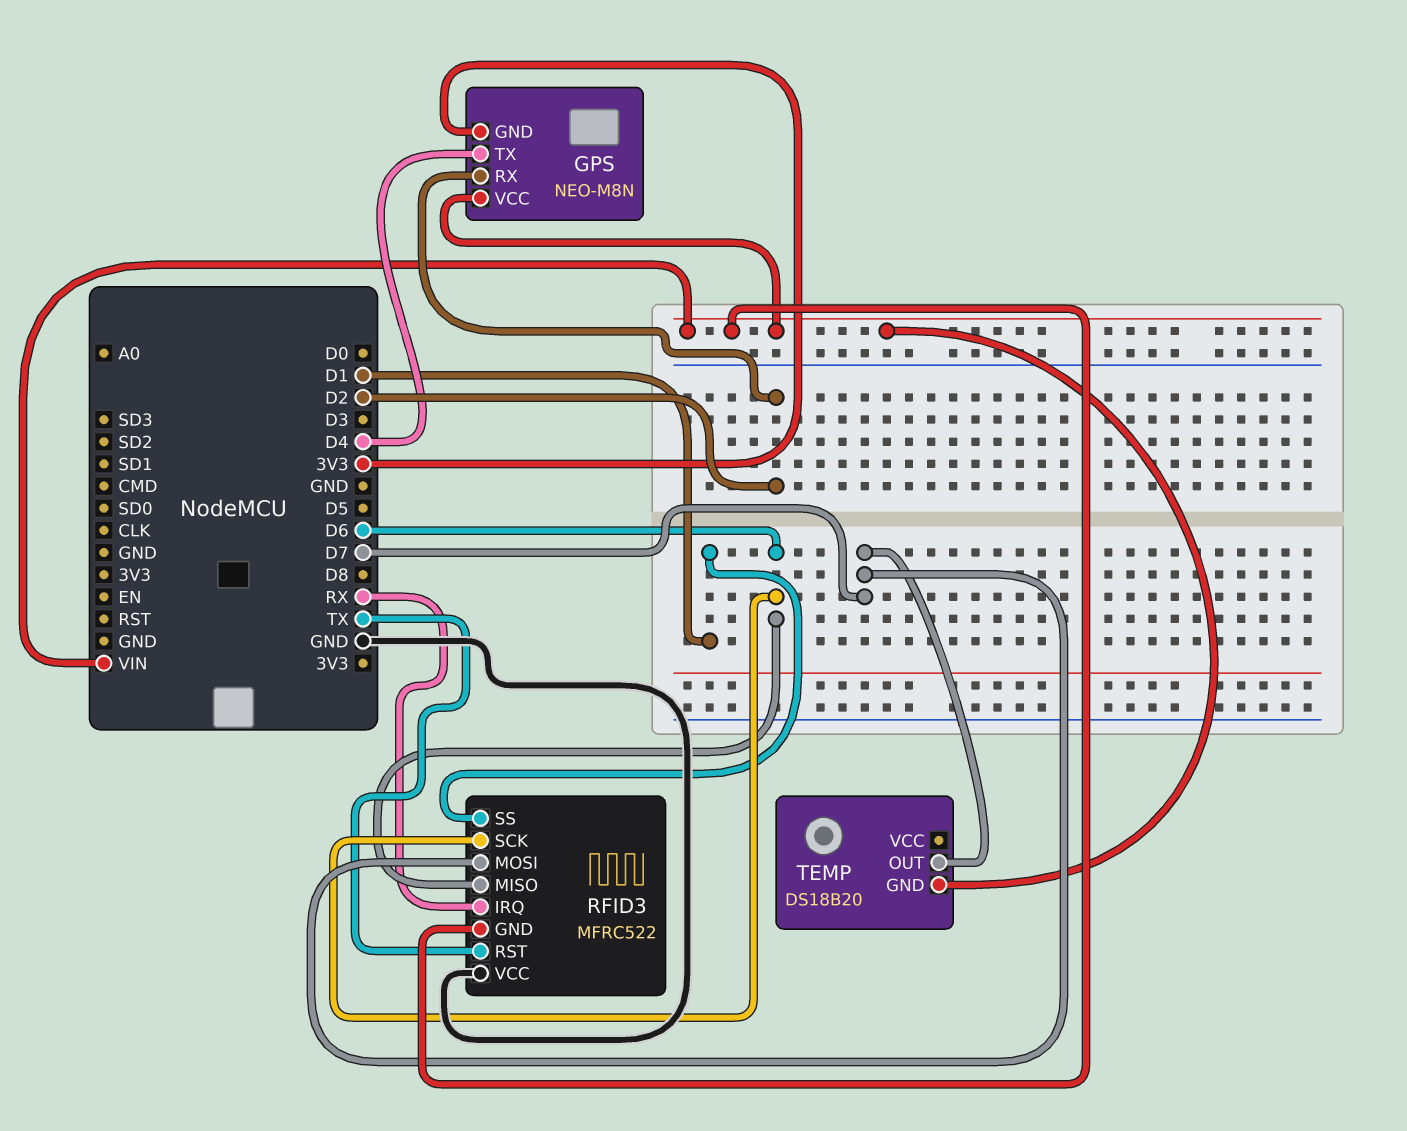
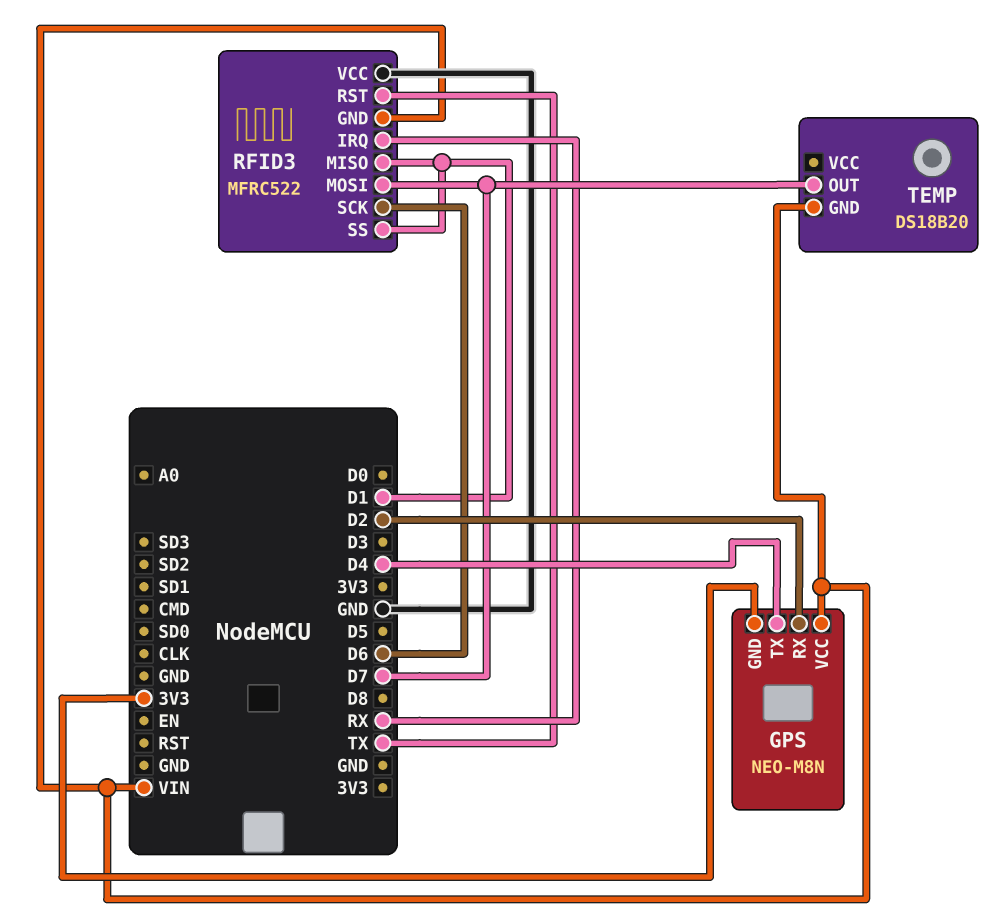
RFID3 pin MISO: D6 -> D1

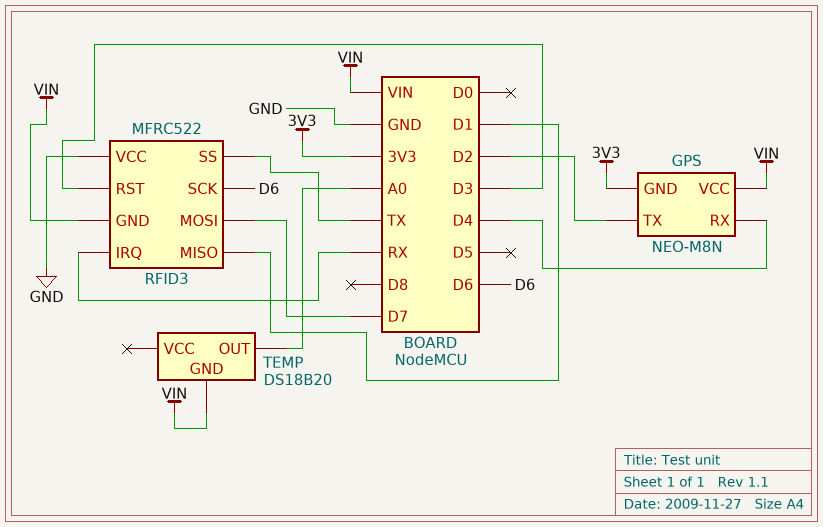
GPS pin RX: D2 -> D4
GPS pin TX: D4 -> D2
RFID3 pin RST: TX -> D3
RFID3 pin SS: D1 -> TX
TEMP pin OUT: D7 -> A0

